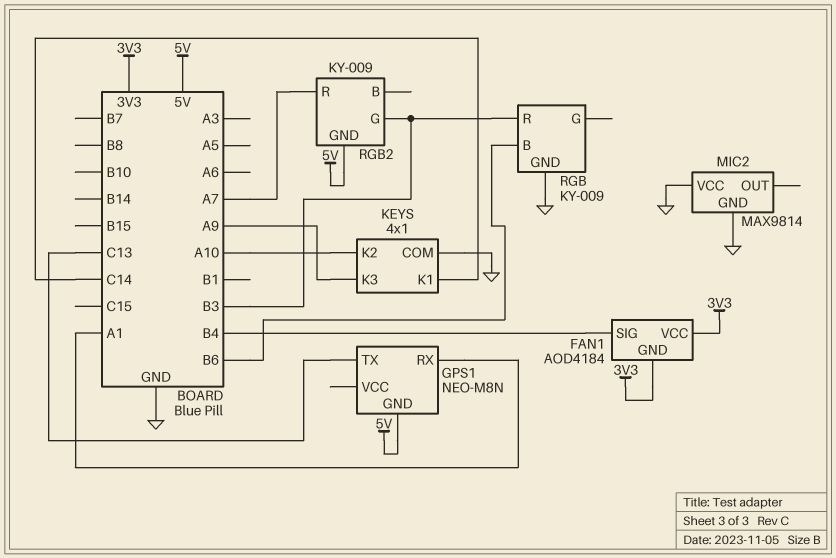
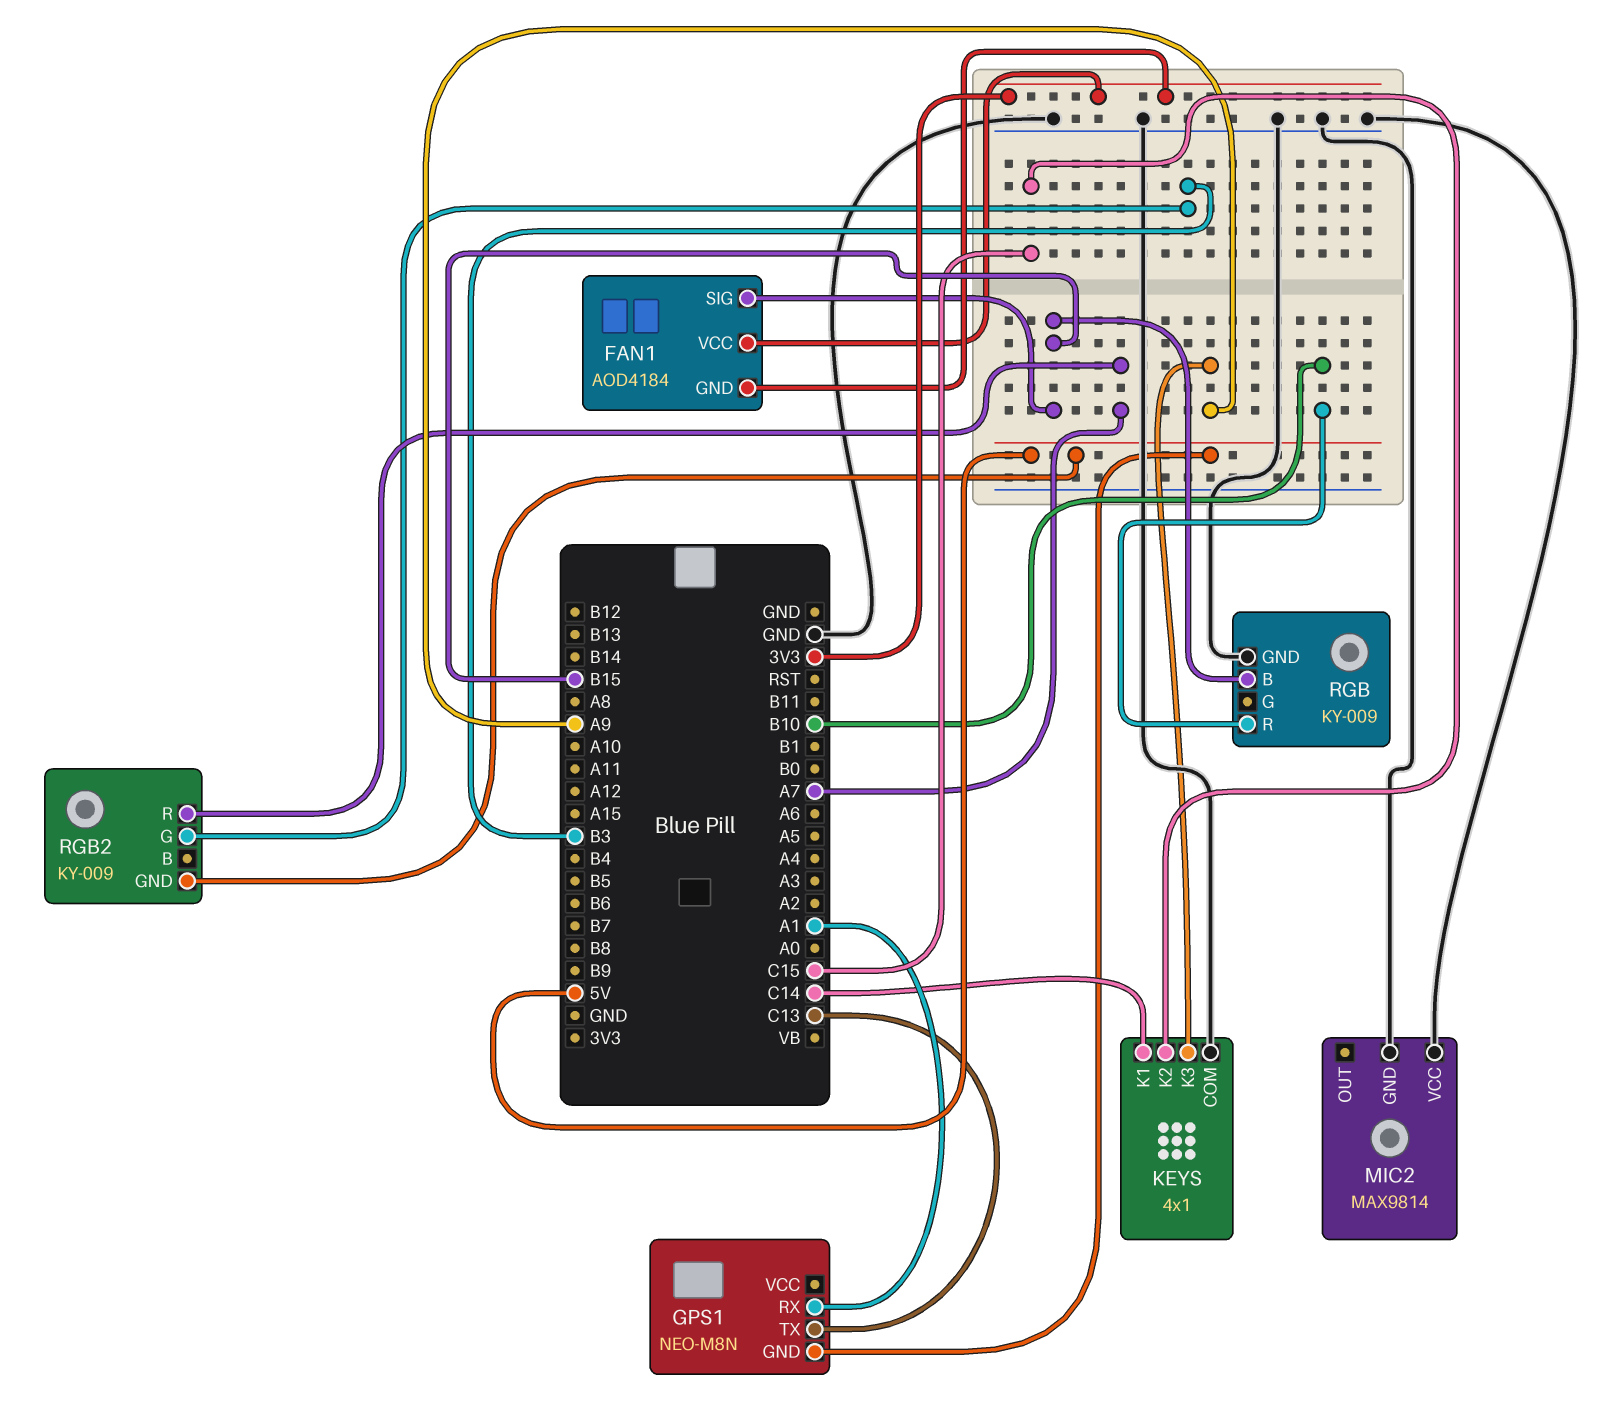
FAN1 pin SIG: B4 -> B15
KEYS pin K2: A10 -> C15
RGB pin B: B6 -> B15
RGB pin R: B3 -> B10

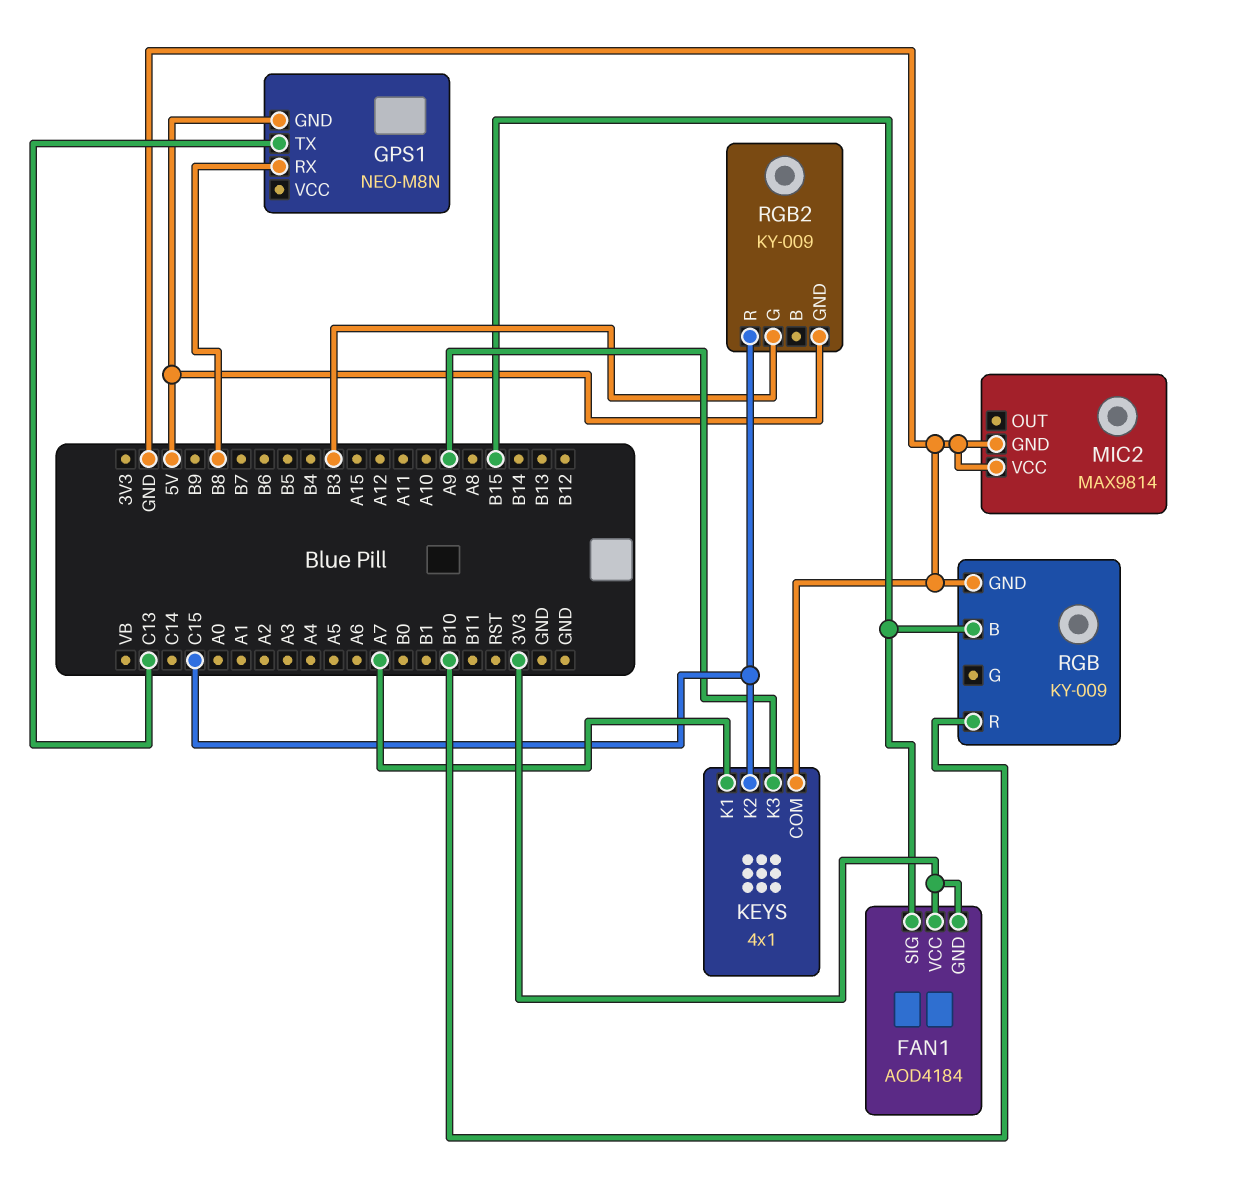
GPS1 pin RX: A1 -> B8
KEYS pin K1: C14 -> A7
RGB2 pin R: A7 -> C15

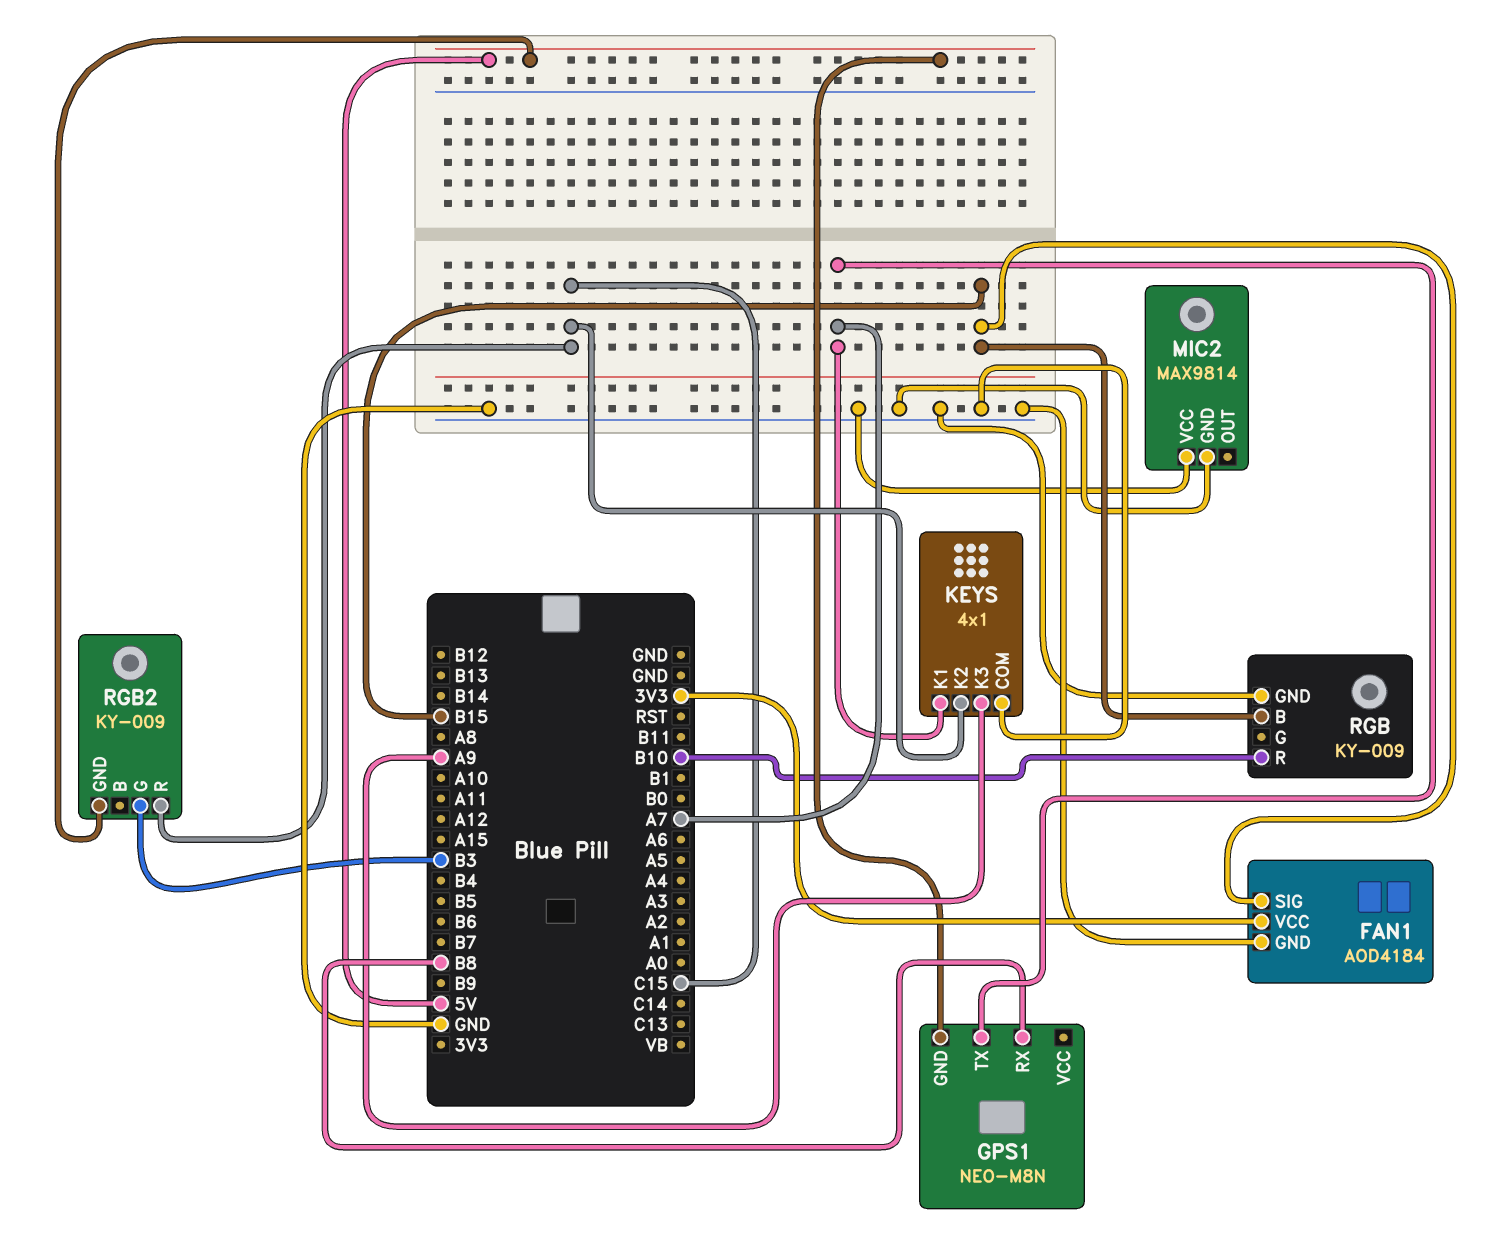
FAN1 pin GND: 3V3 -> GND
GPS1 pin TX: C13 -> A7

